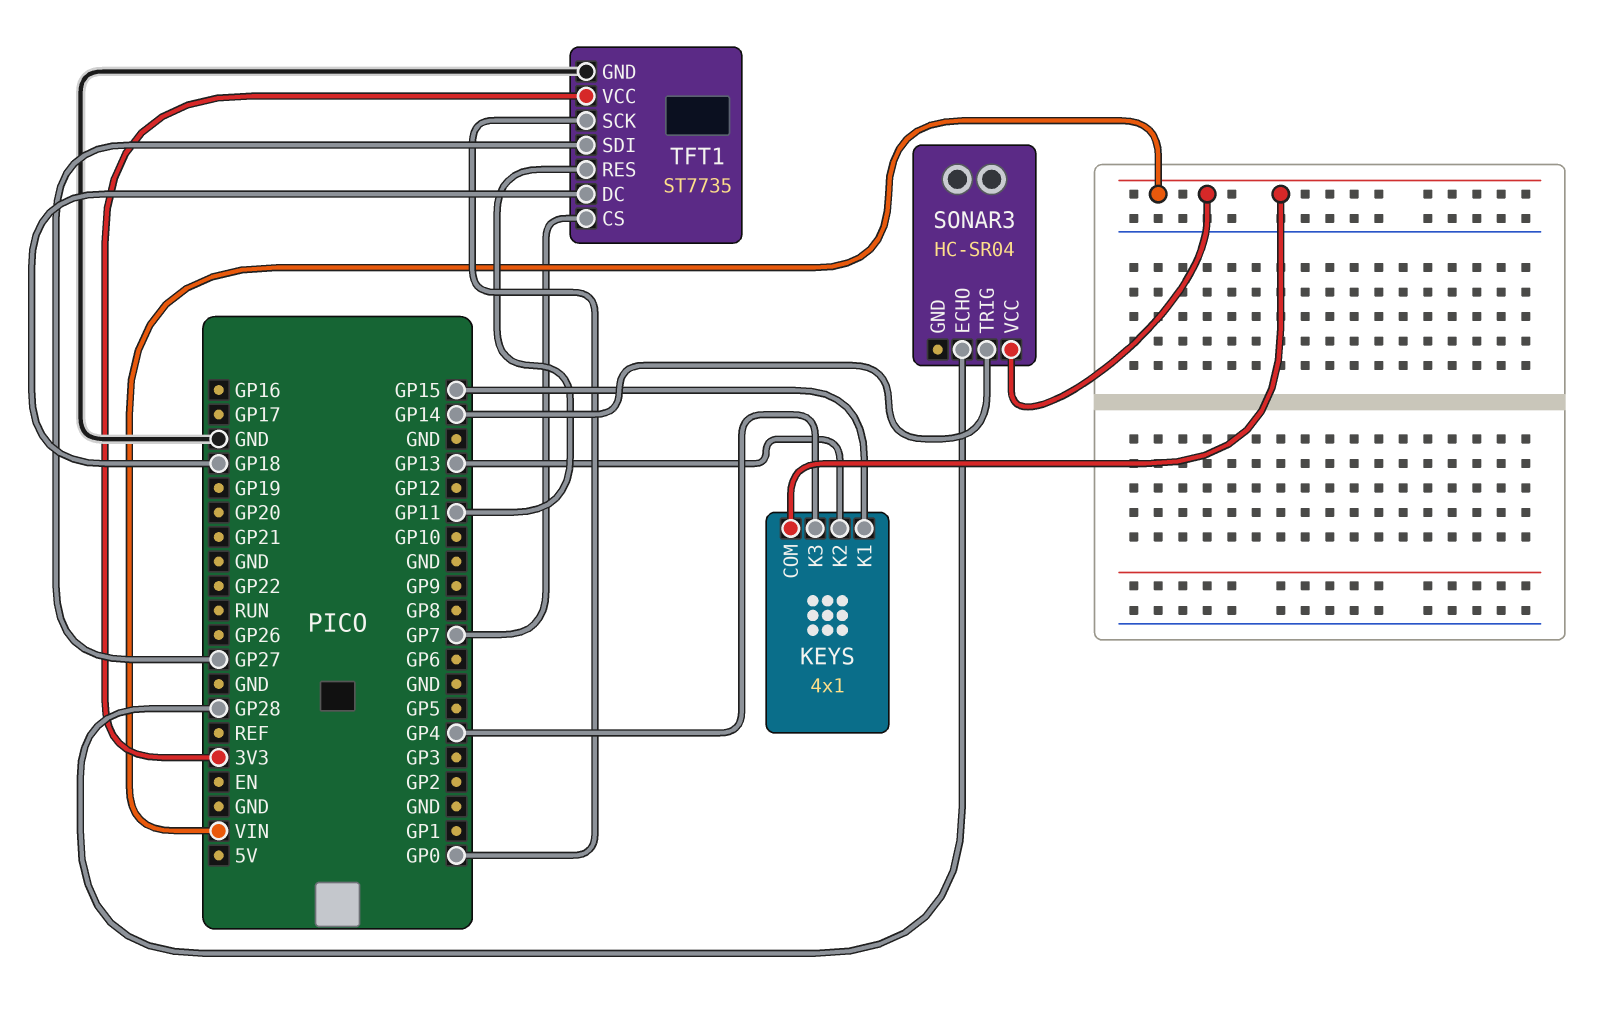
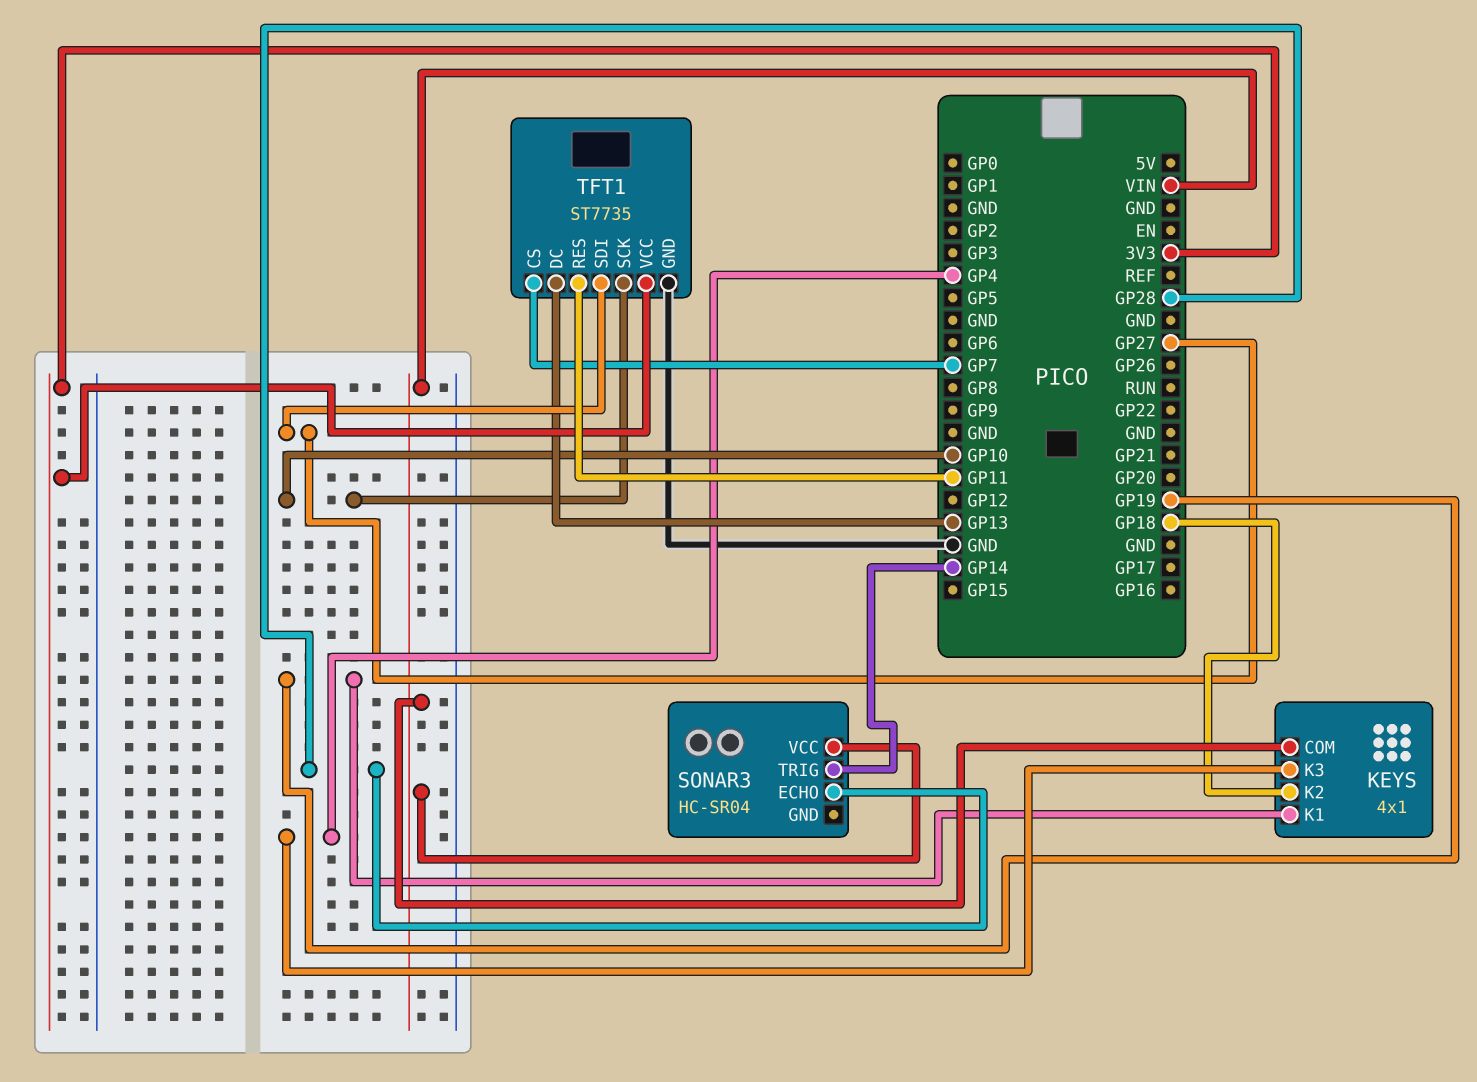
KEYS pin K1: GP15 -> GP19
KEYS pin K2: GP13 -> GP18
TFT1 pin DC: GP18 -> GP13
TFT1 pin SCK: GP0 -> GP10

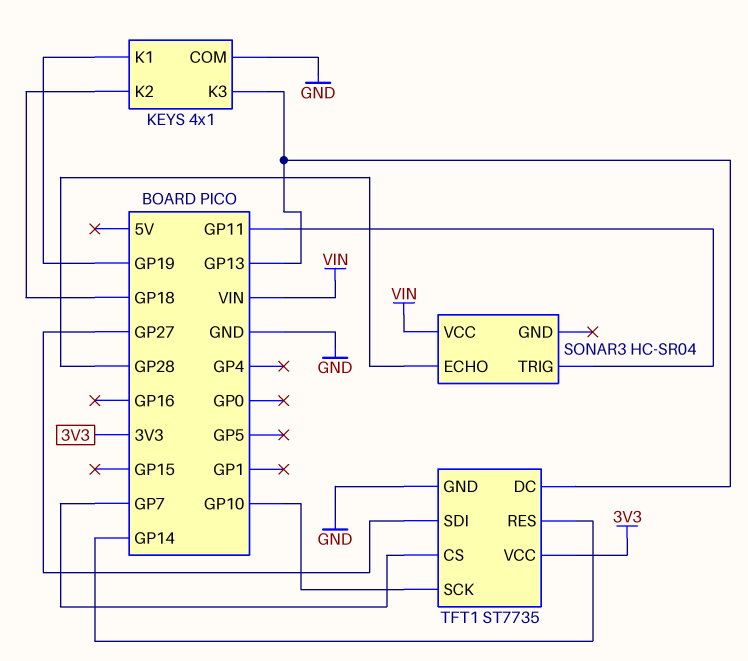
KEYS pin COM: VIN -> GND
KEYS pin K3: GP4 -> GP13
SONAR3 pin TRIG: GP14 -> GP11
TFT1 pin RES: GP11 -> GP14

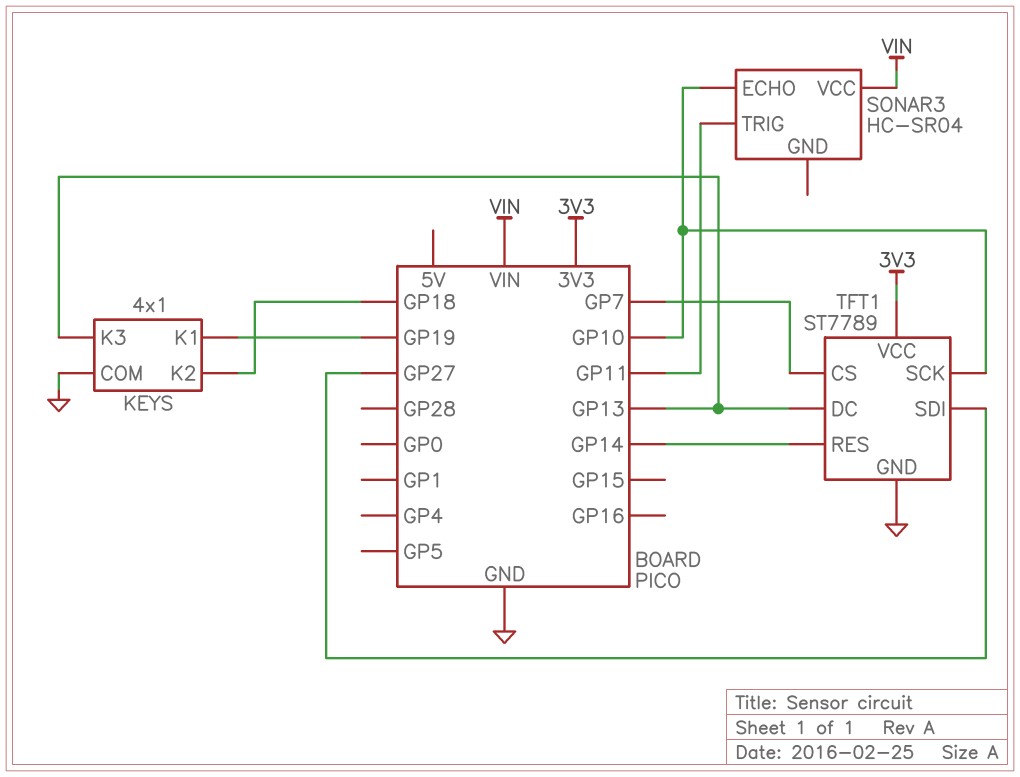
SONAR3 pin ECHO: GP28 -> GP10
TFT1: ST7735 -> ST7789

